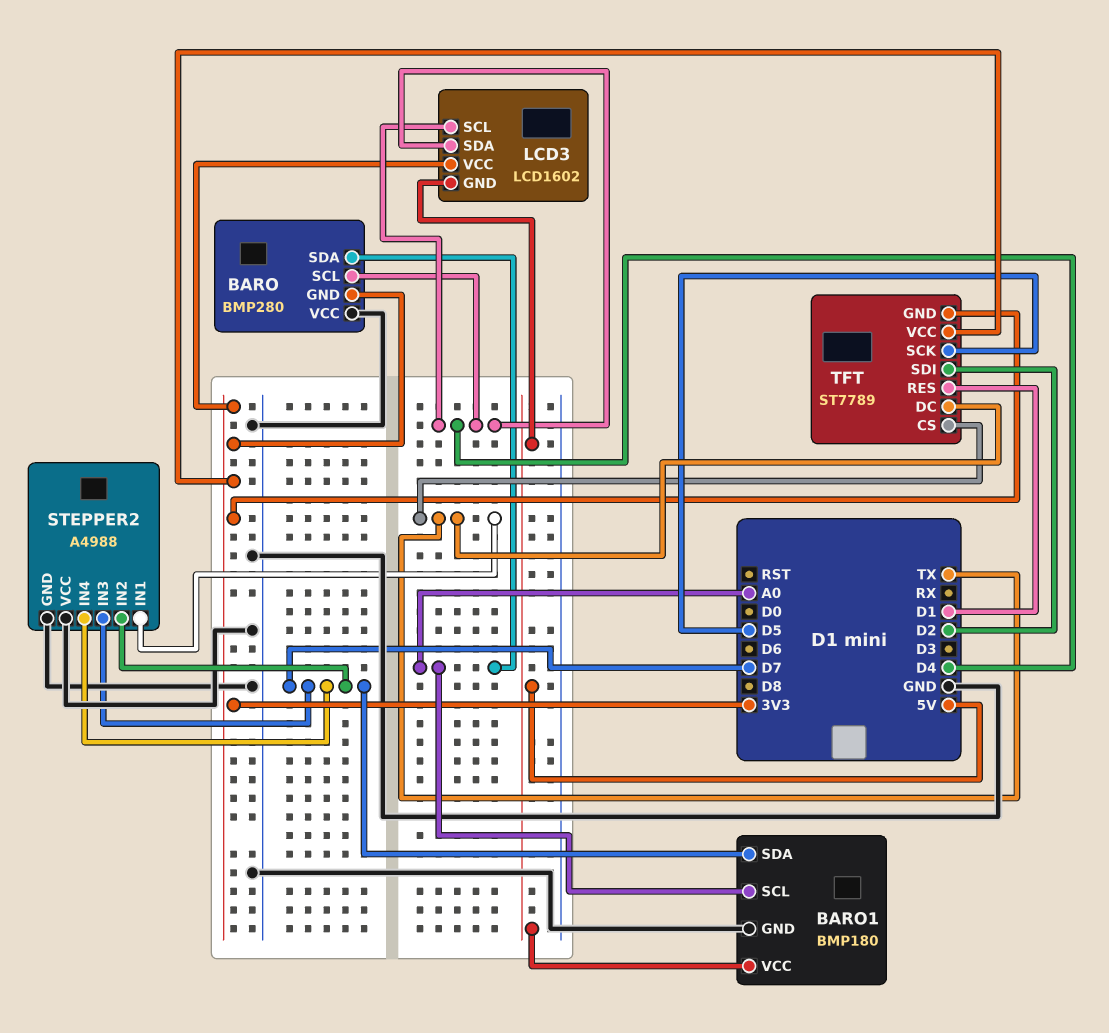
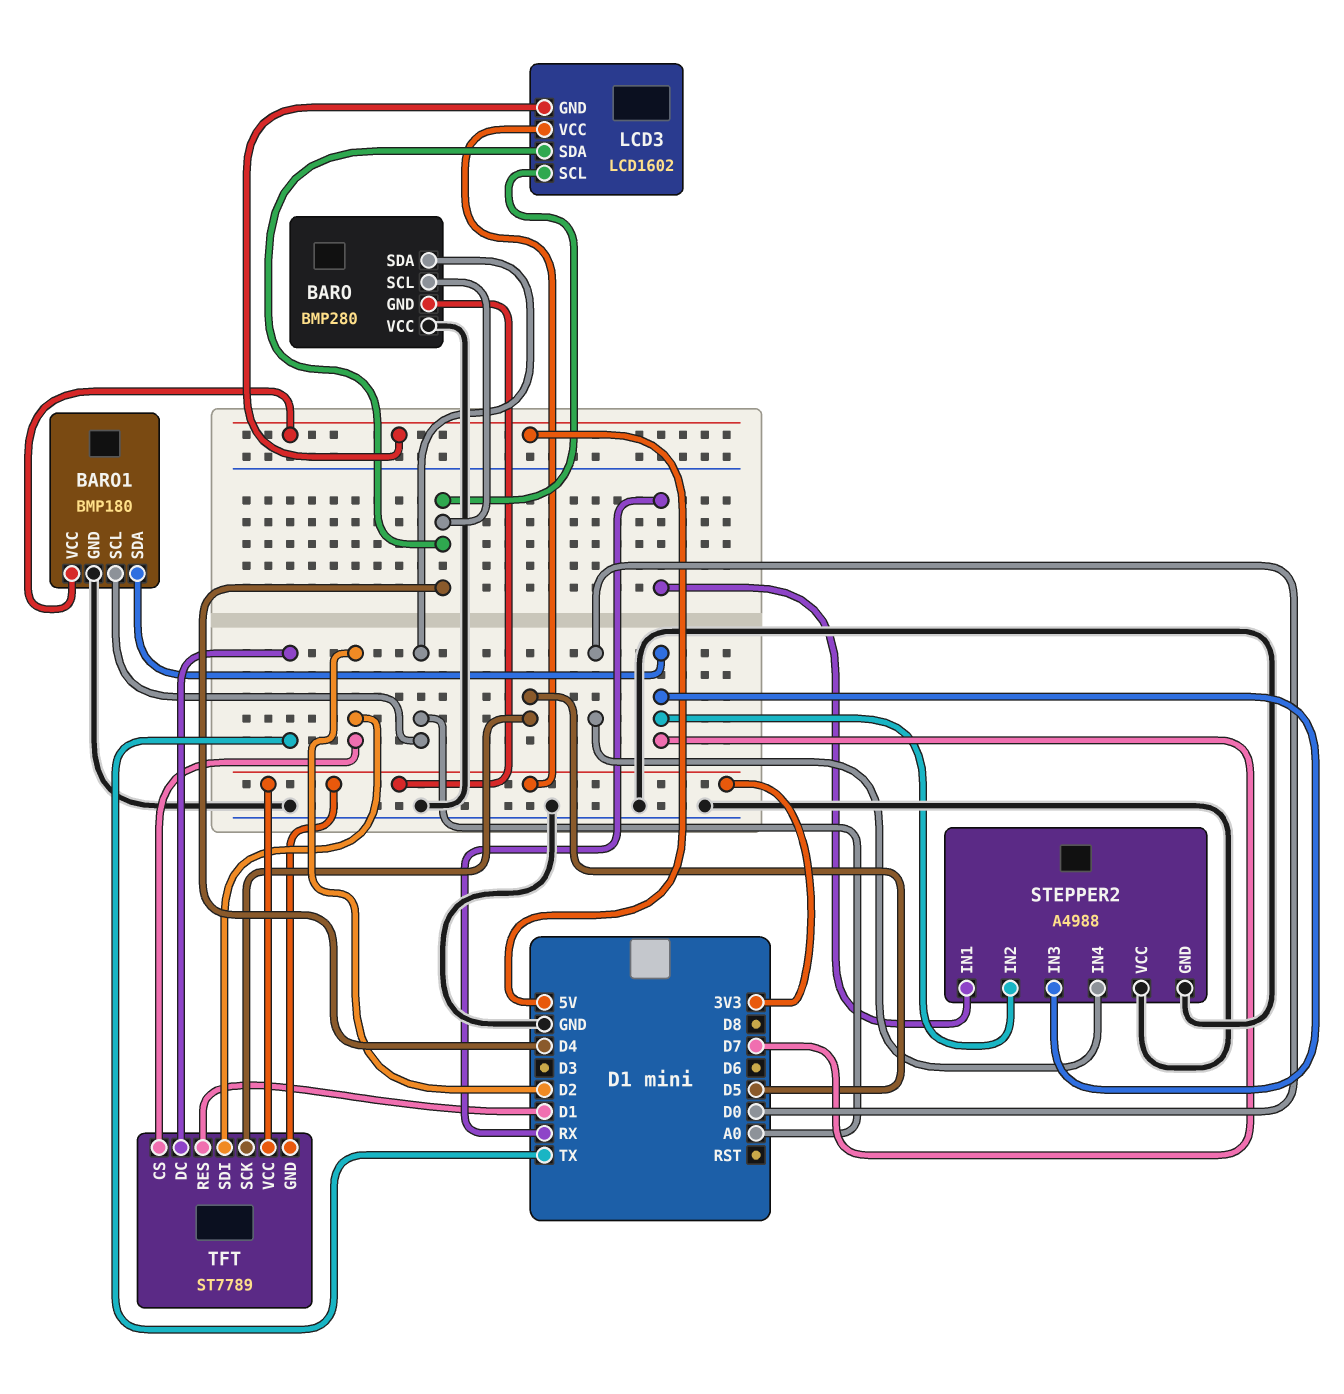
STEPPER2 pin IN1: TX -> RX
STEPPER2 pin IN4: D7 -> D0
TFT pin CS: TX -> D2

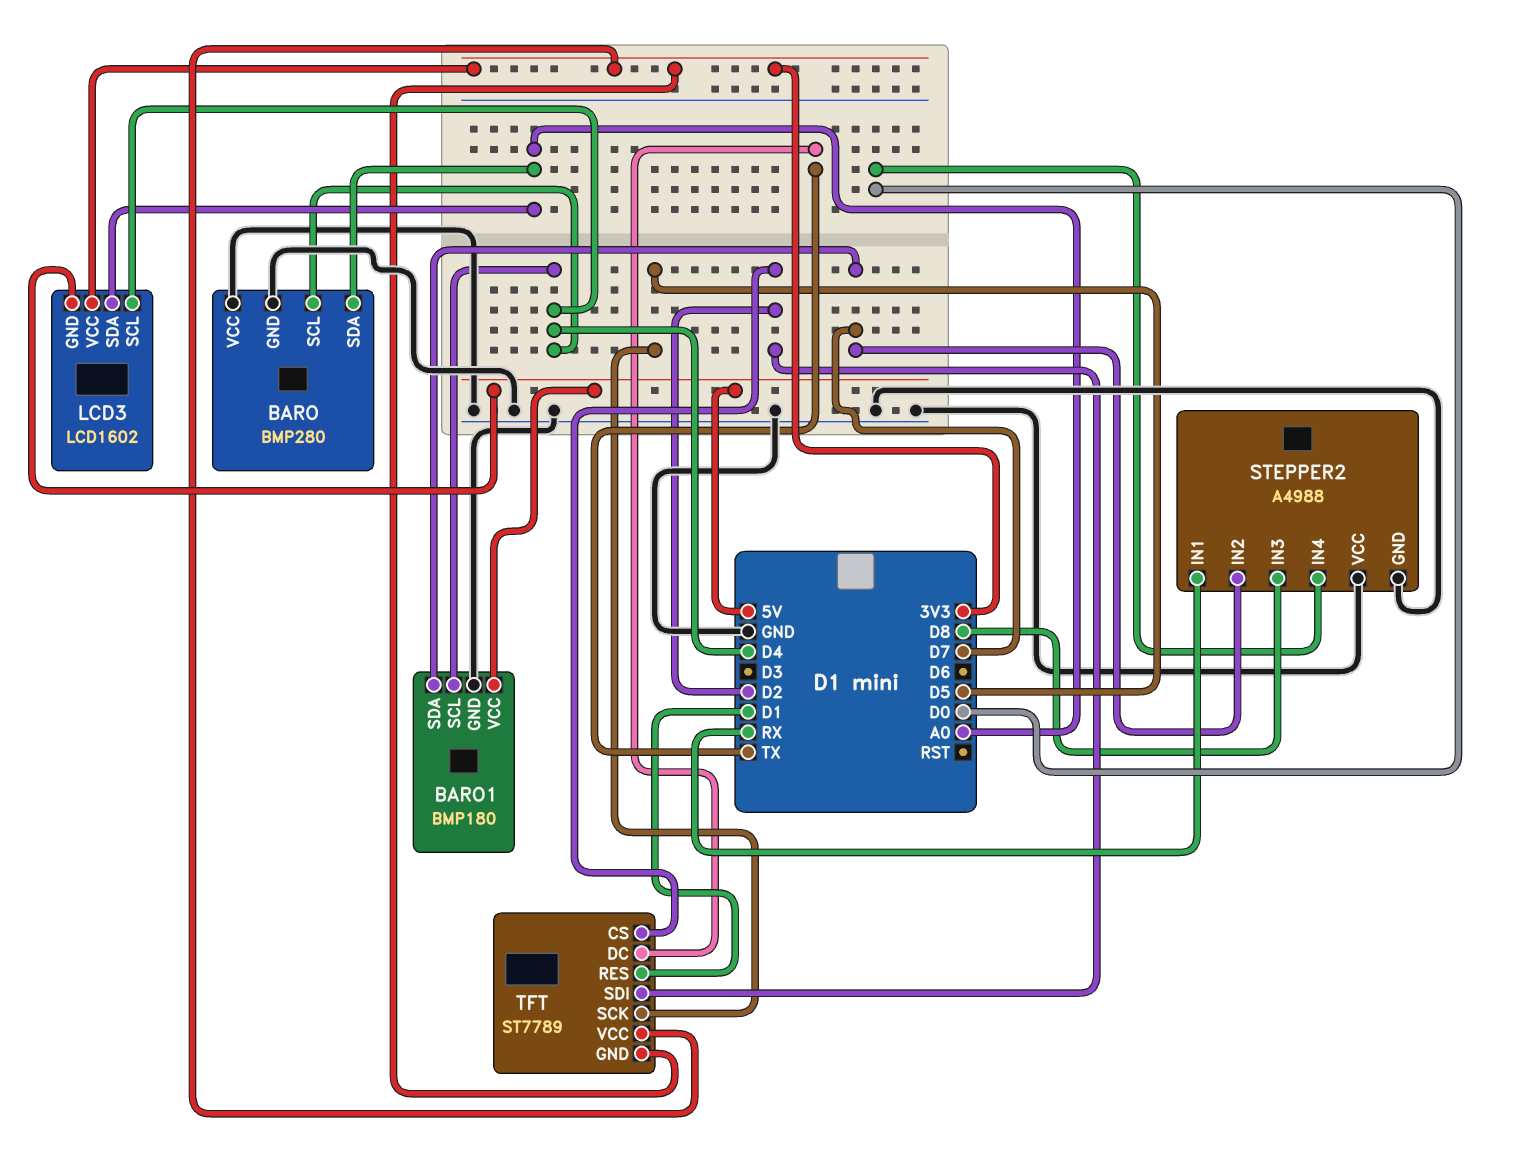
BARO pin GND: 3V3 -> GND
BARO1 pin SCL: A0 -> D4
LCD3 pin SDA: D4 -> A0
STEPPER2 pin IN3: D7 -> D8

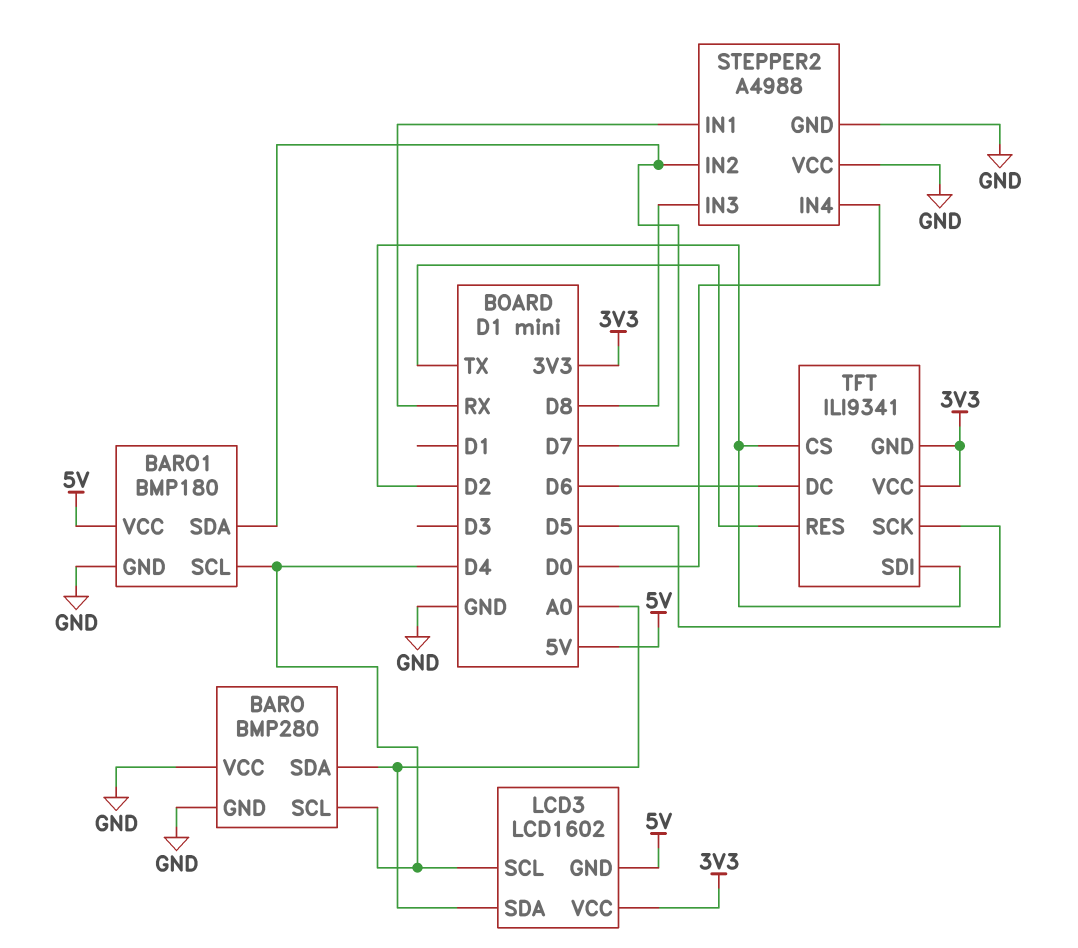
TFT: ST7789 -> ILI9341
TFT pin DC: TX -> D6
TFT pin RES: D1 -> TX

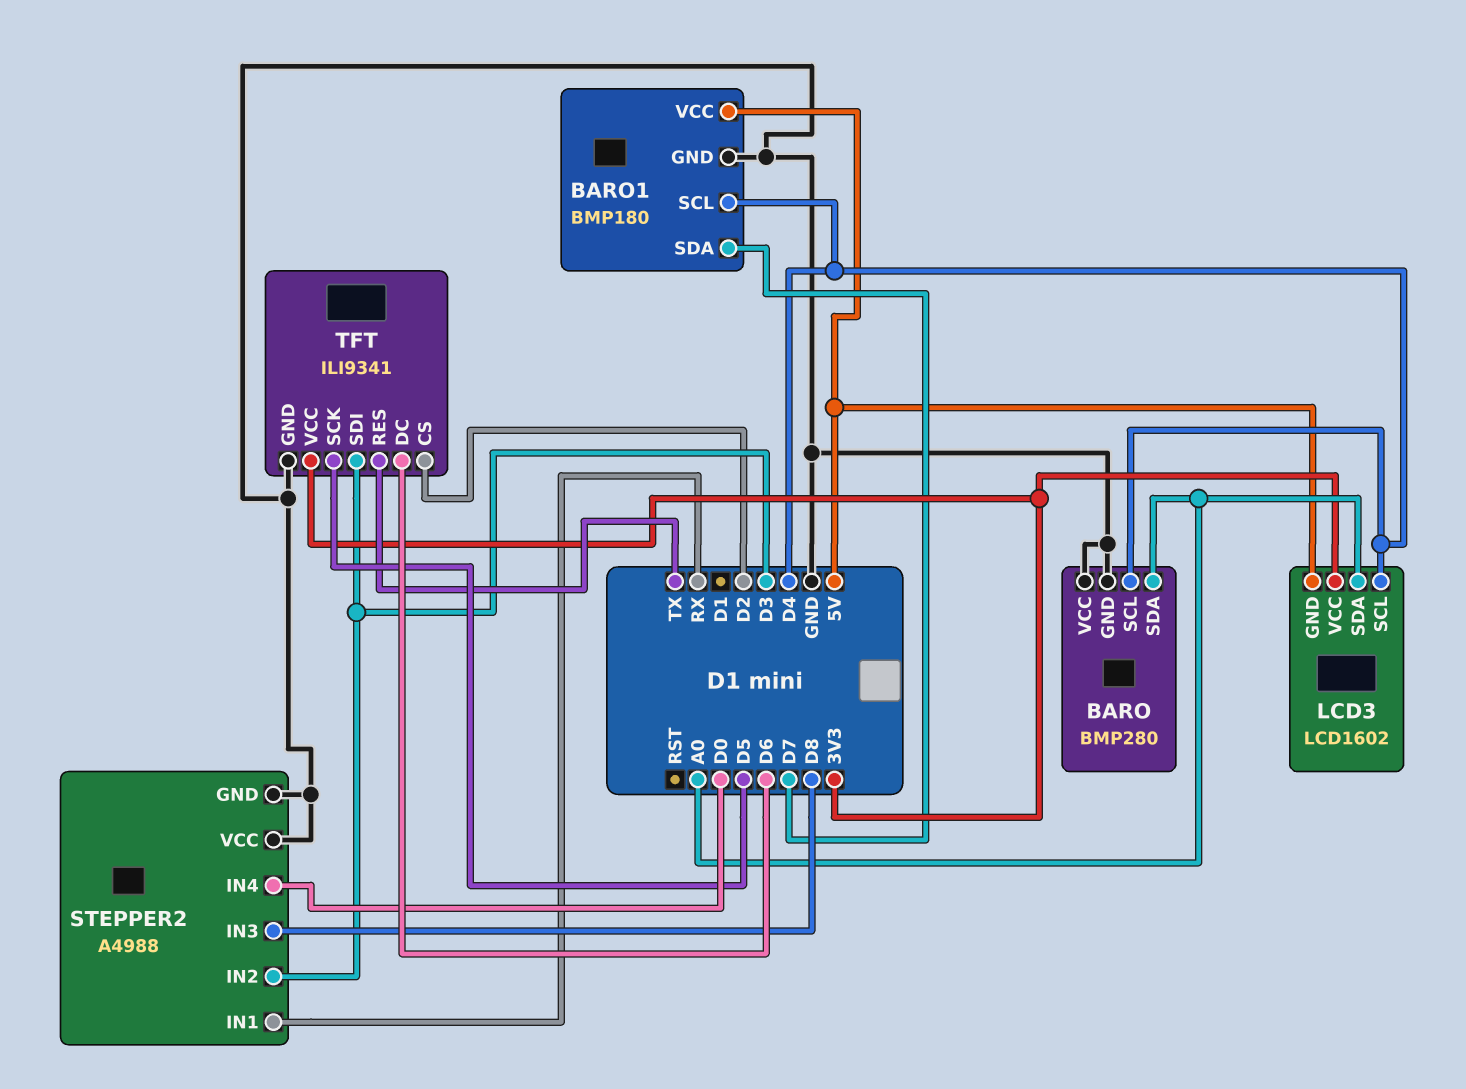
STEPPER2 pin IN2: D7 -> D3
TFT pin GND: 3V3 -> GND
TFT pin SDI: D2 -> D3

